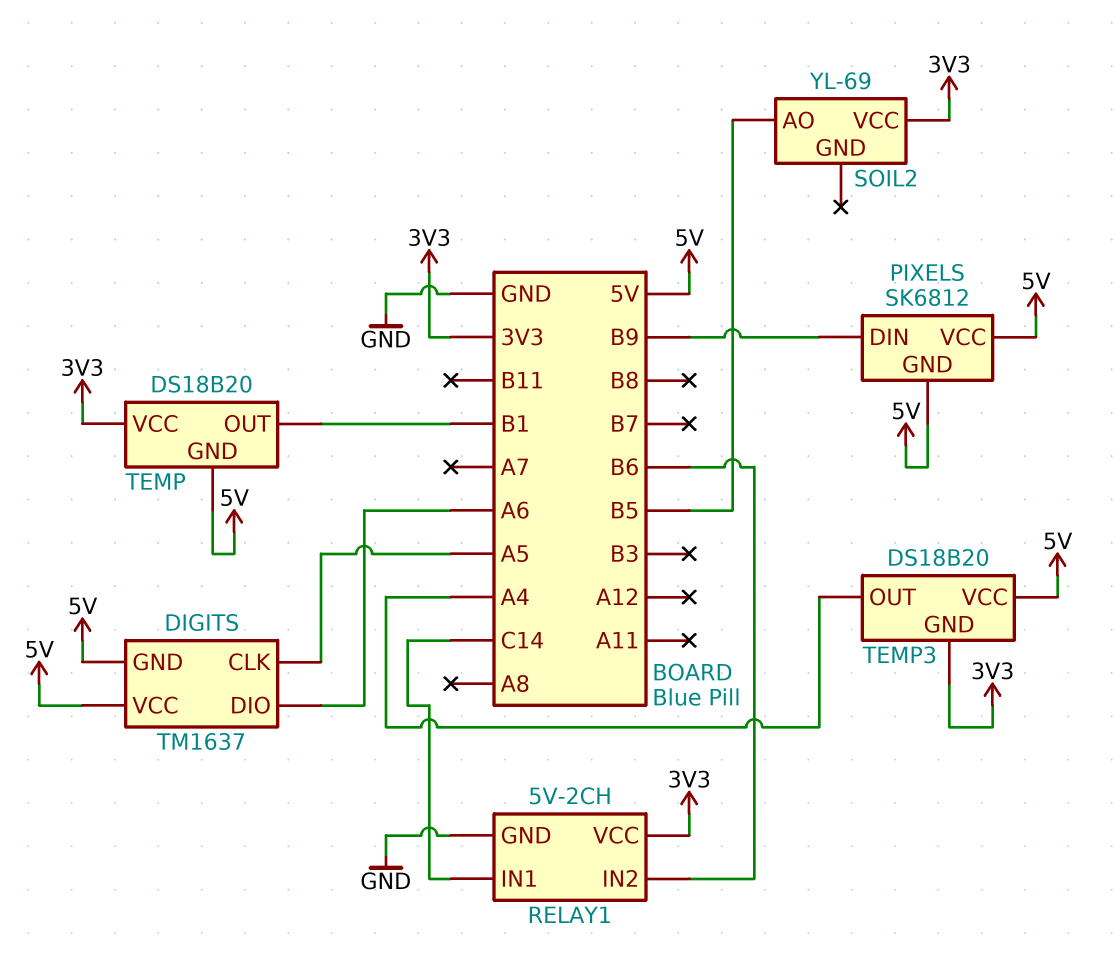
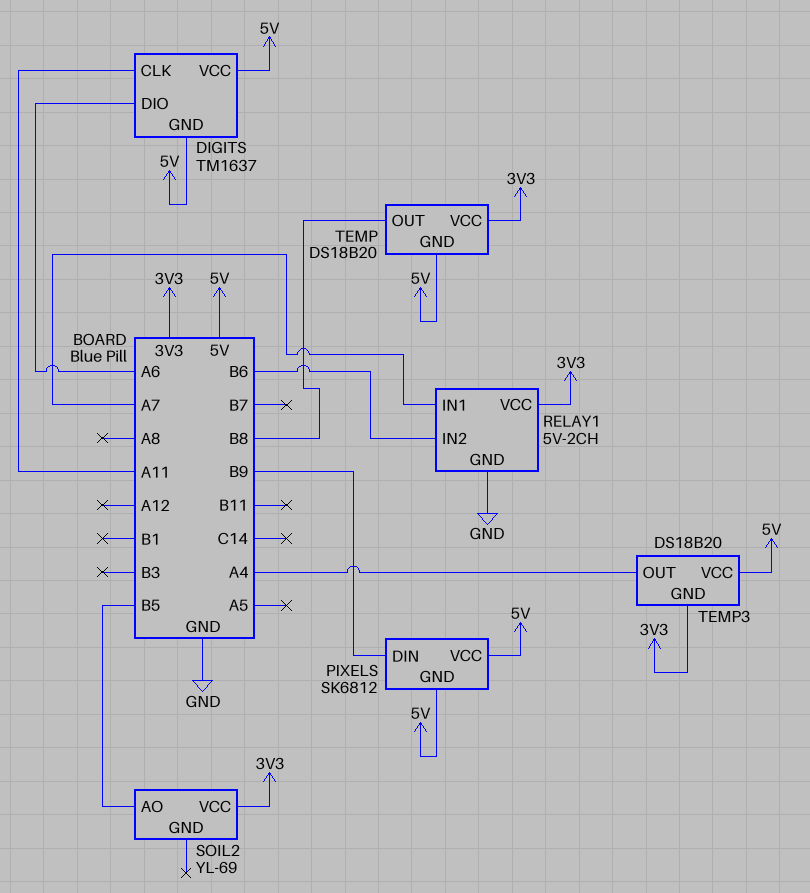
DIGITS pin CLK: A5 -> A11
RELAY1 pin IN1: C14 -> A7
TEMP pin OUT: B1 -> B8

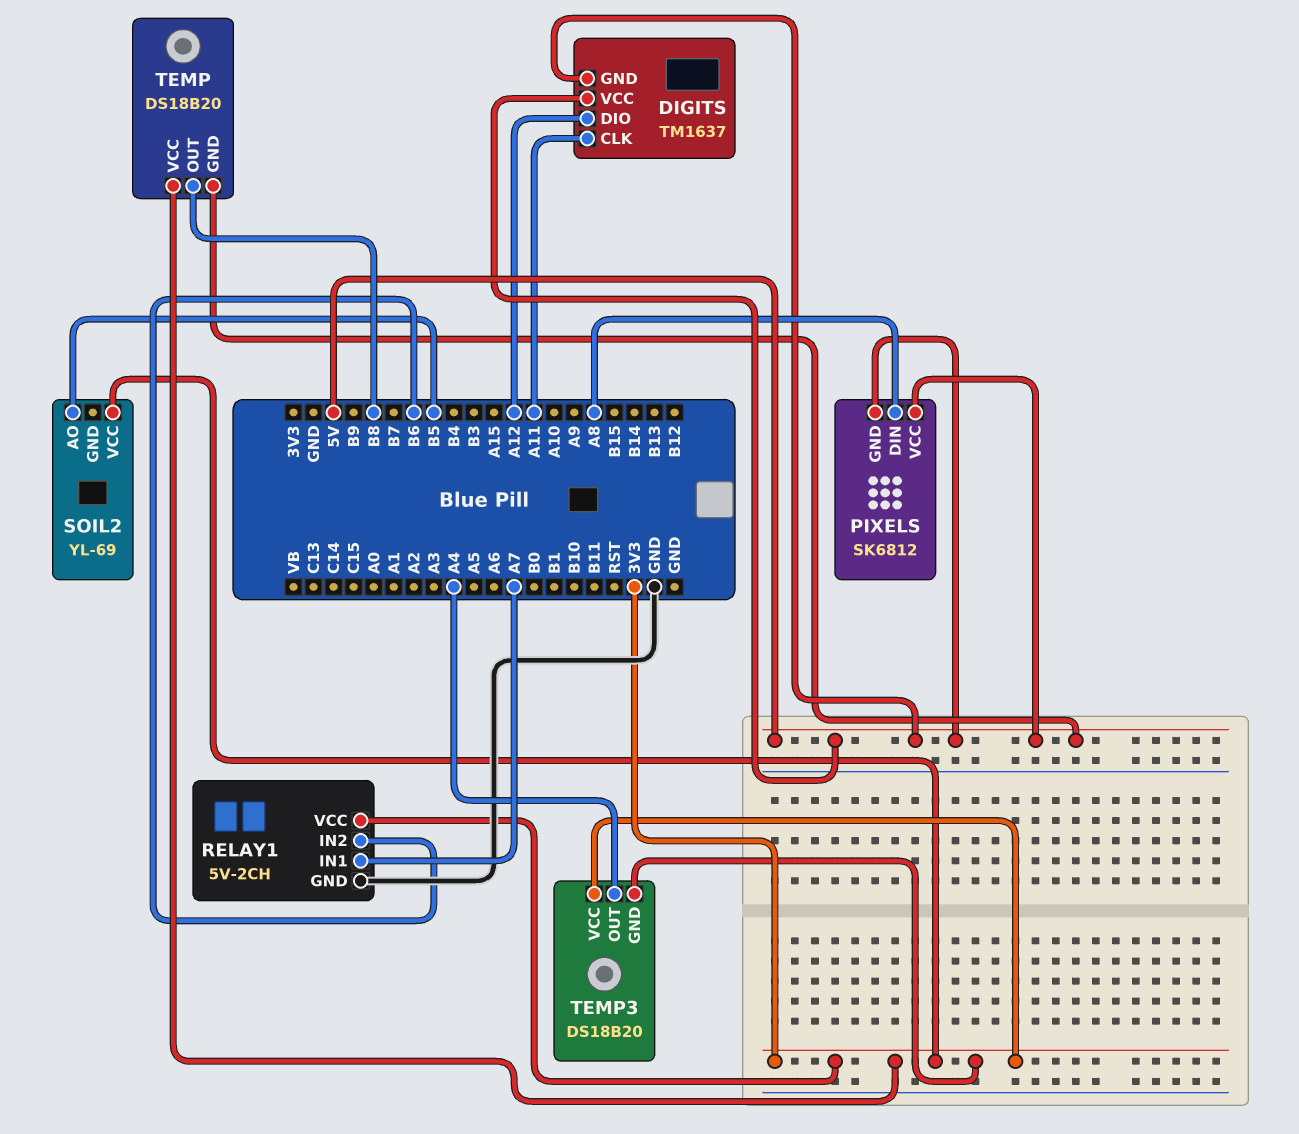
DIGITS pin DIO: A6 -> A12
PIXELS pin DIN: B9 -> A8
TEMP3 pin VCC: 5V -> 3V3

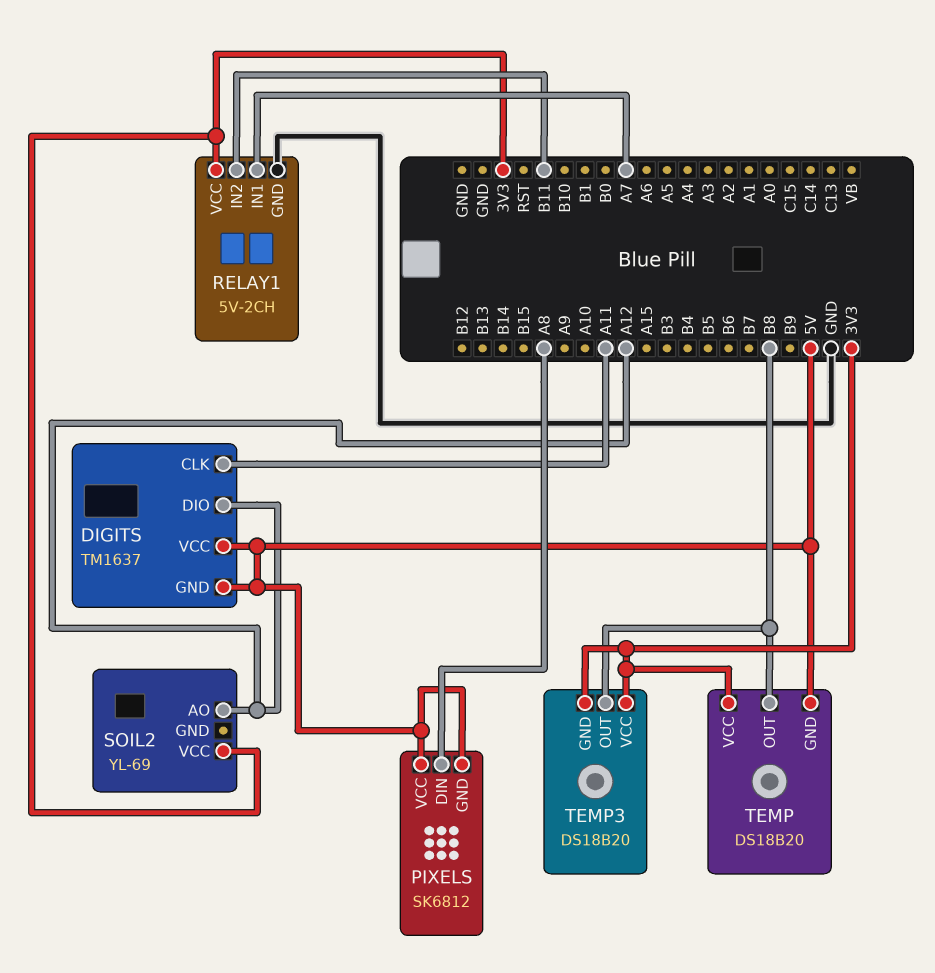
RELAY1 pin IN2: B6 -> B11
SOIL2 pin AO: B5 -> A12
TEMP3 pin OUT: A4 -> B8

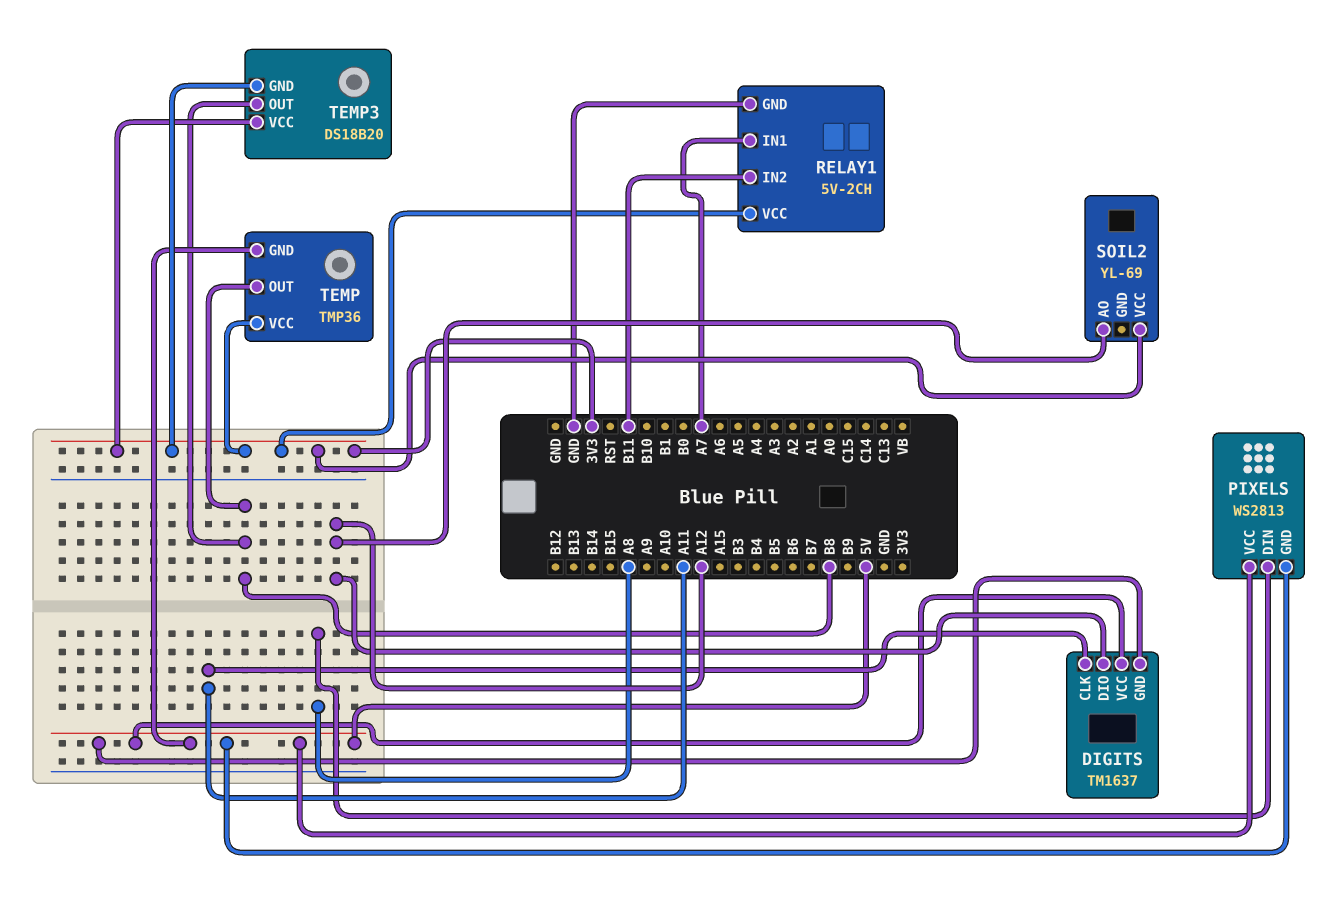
PIXELS: SK6812 -> WS2813
TEMP: DS18B20 -> TMP36

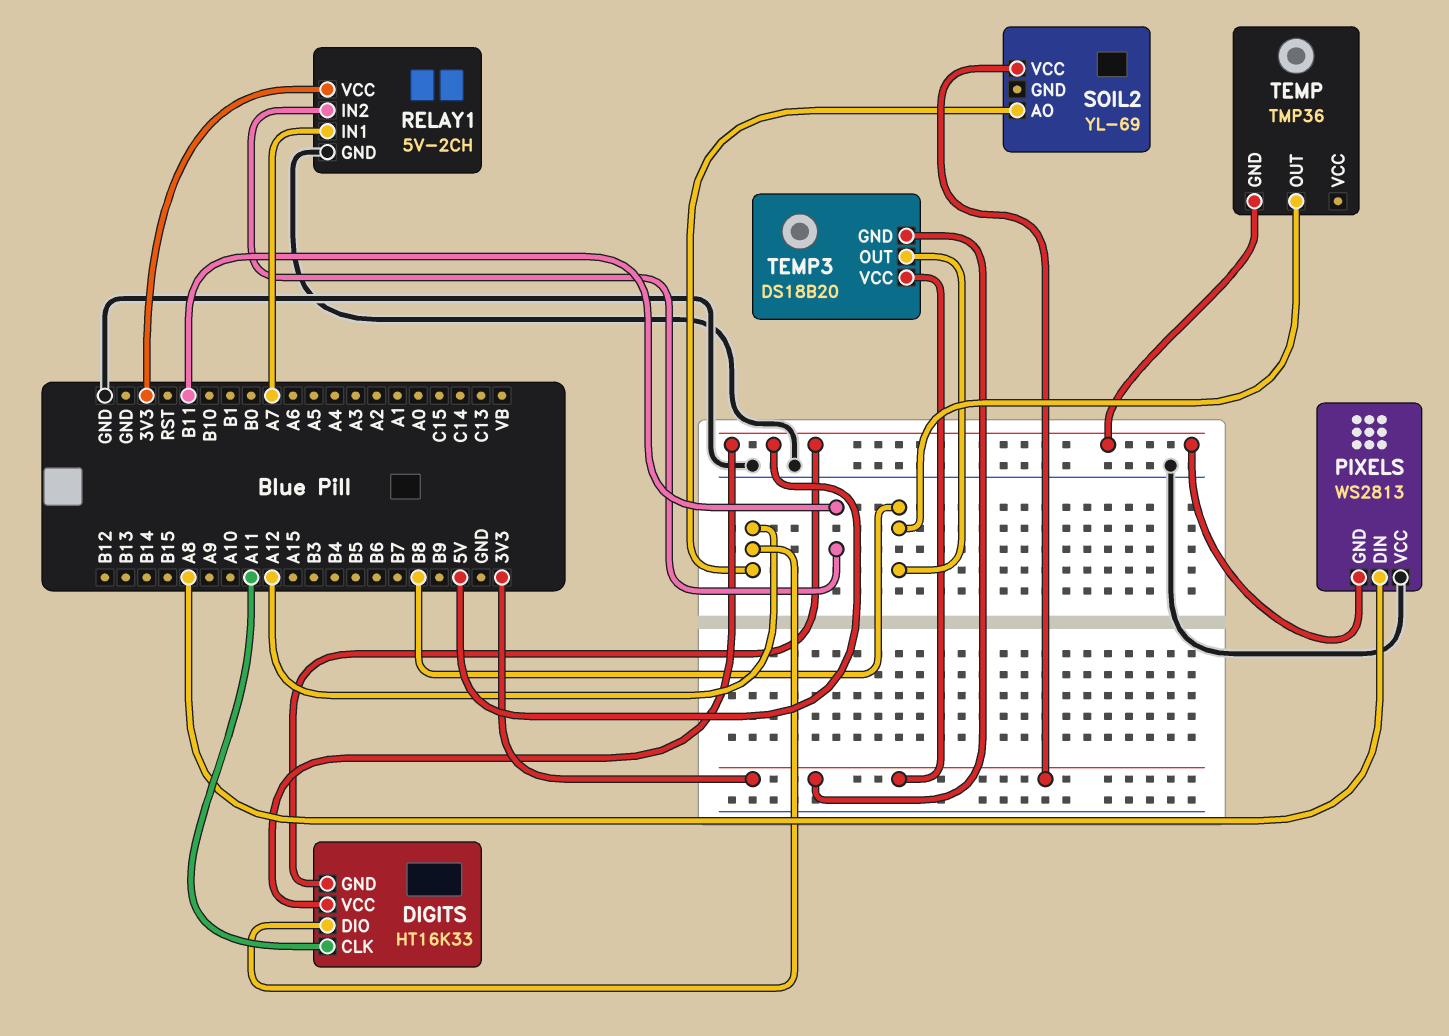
DIGITS: TM1637 -> HT16K33
PIXELS pin VCC: 5V -> GND
TEMP pin VCC: 3V3 -> none

